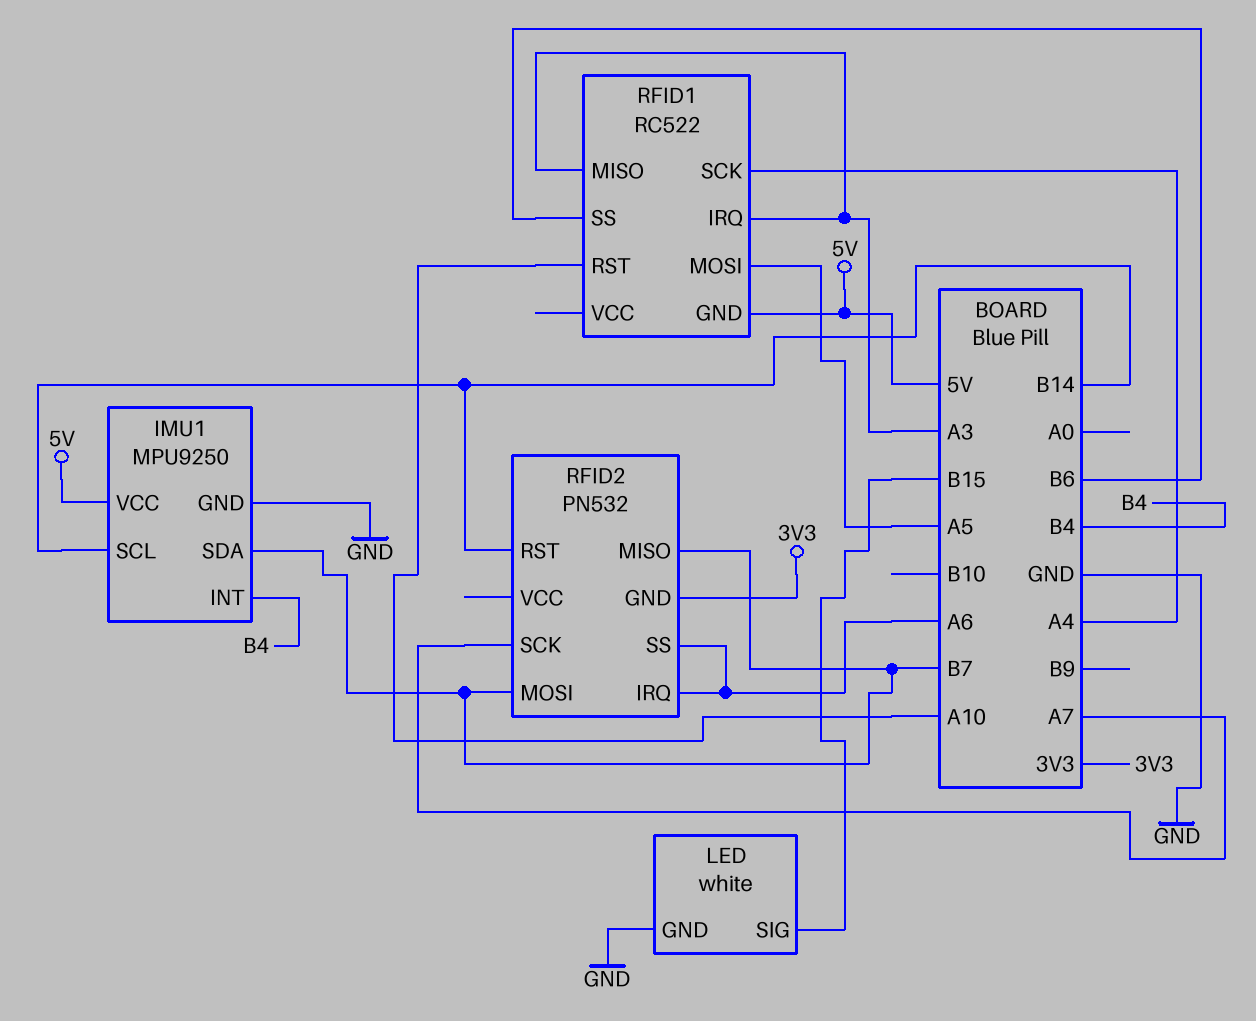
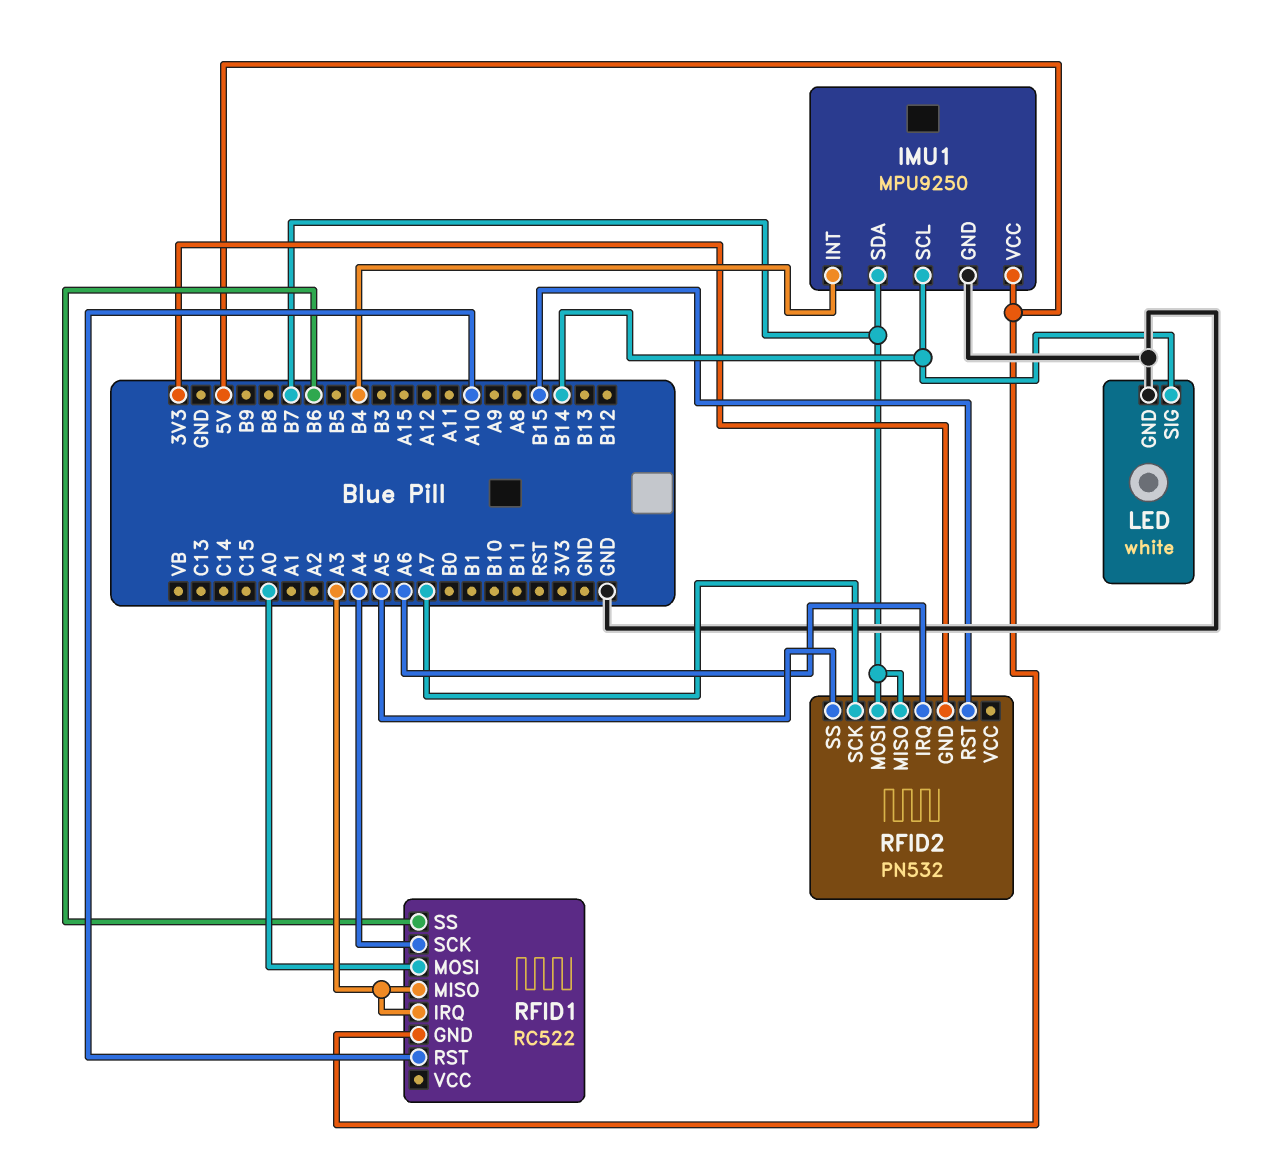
LED pin SIG: B15 -> B14
RFID1 pin MOSI: A5 -> A0
RFID2 pin RST: B14 -> B15
RFID2 pin SS: A6 -> A5

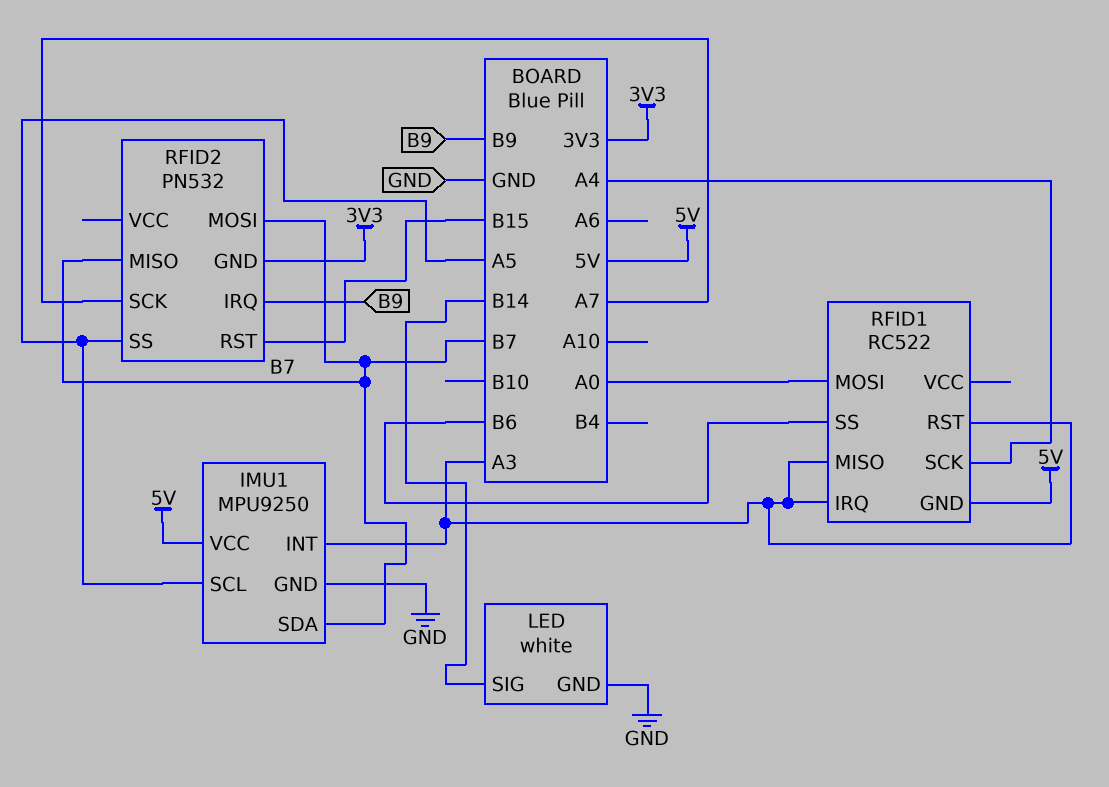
IMU1 pin INT: B4 -> A3
IMU1 pin SCL: B14 -> A5
RFID1 pin RST: A10 -> A3
RFID2 pin IRQ: A6 -> B9

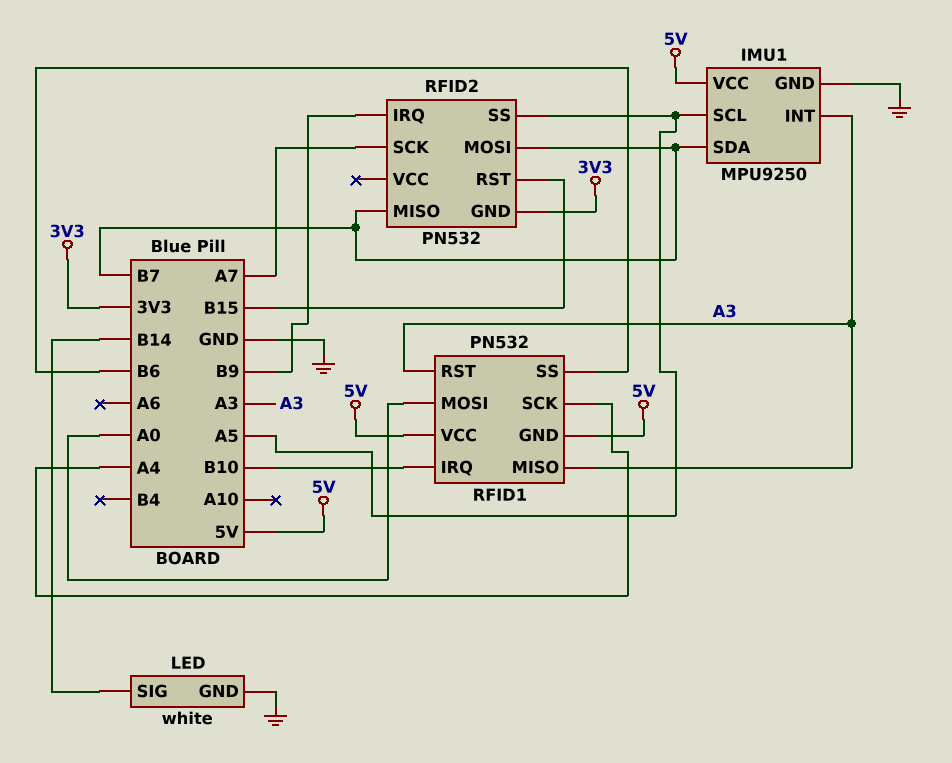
RFID1: RC522 -> PN532
RFID1 pin IRQ: A3 -> B10
RFID1 pin VCC: none -> 5V

